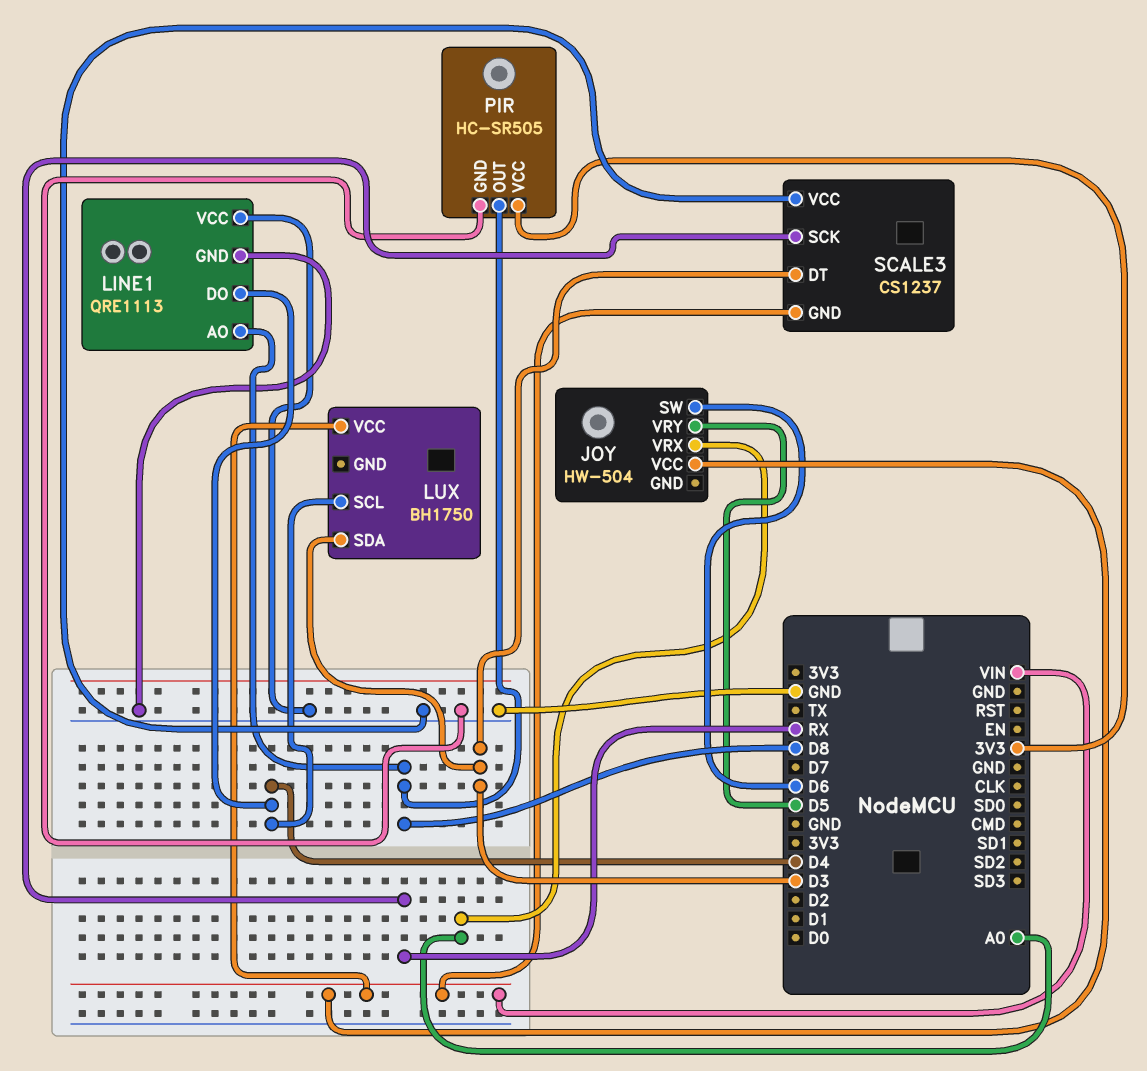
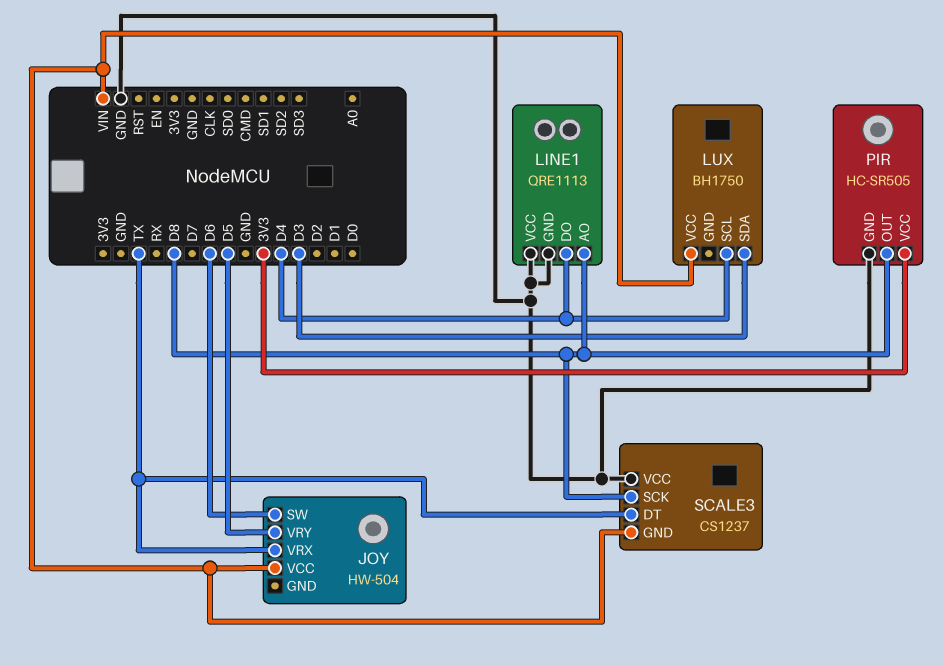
JOY pin VRX: A0 -> TX
SCALE3 pin DT: D3 -> TX
SCALE3 pin SCK: RX -> D8

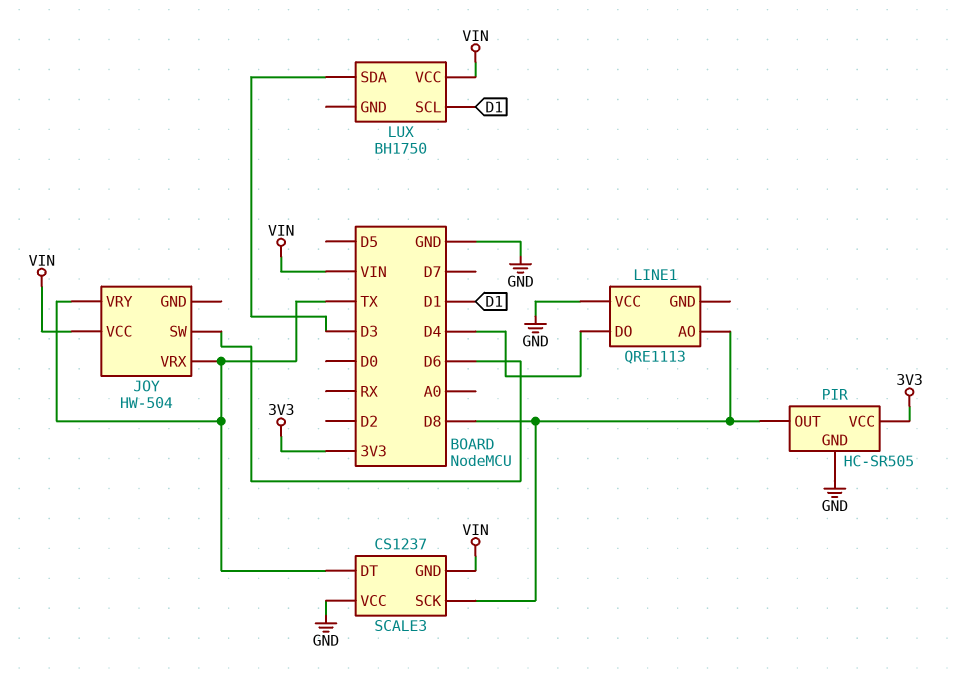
JOY pin VRY: D5 -> TX
LINE1 pin GND: GND -> none
LUX pin SCL: D4 -> D1

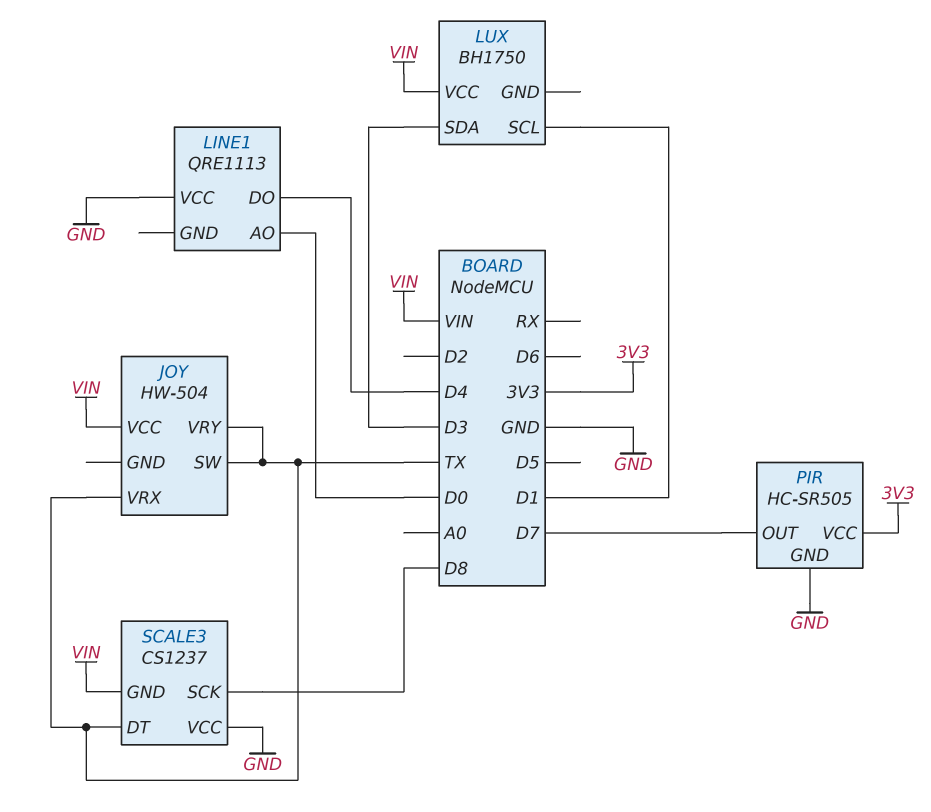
JOY pin SW: D6 -> TX
LINE1 pin AO: D8 -> D0
PIR pin OUT: D8 -> D7

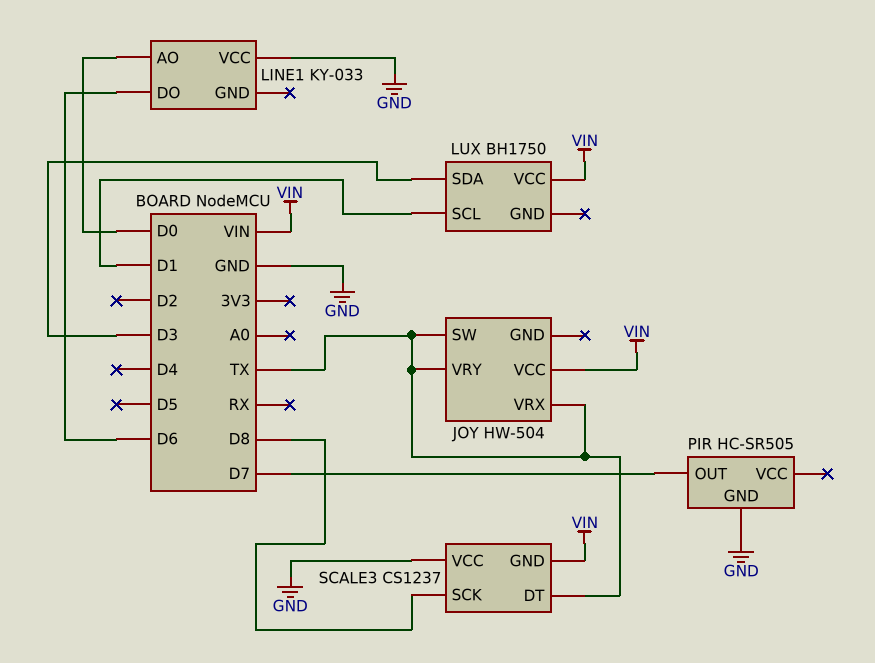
LINE1: QRE1113 -> KY-033
LINE1 pin DO: D4 -> D6
PIR pin VCC: 3V3 -> none

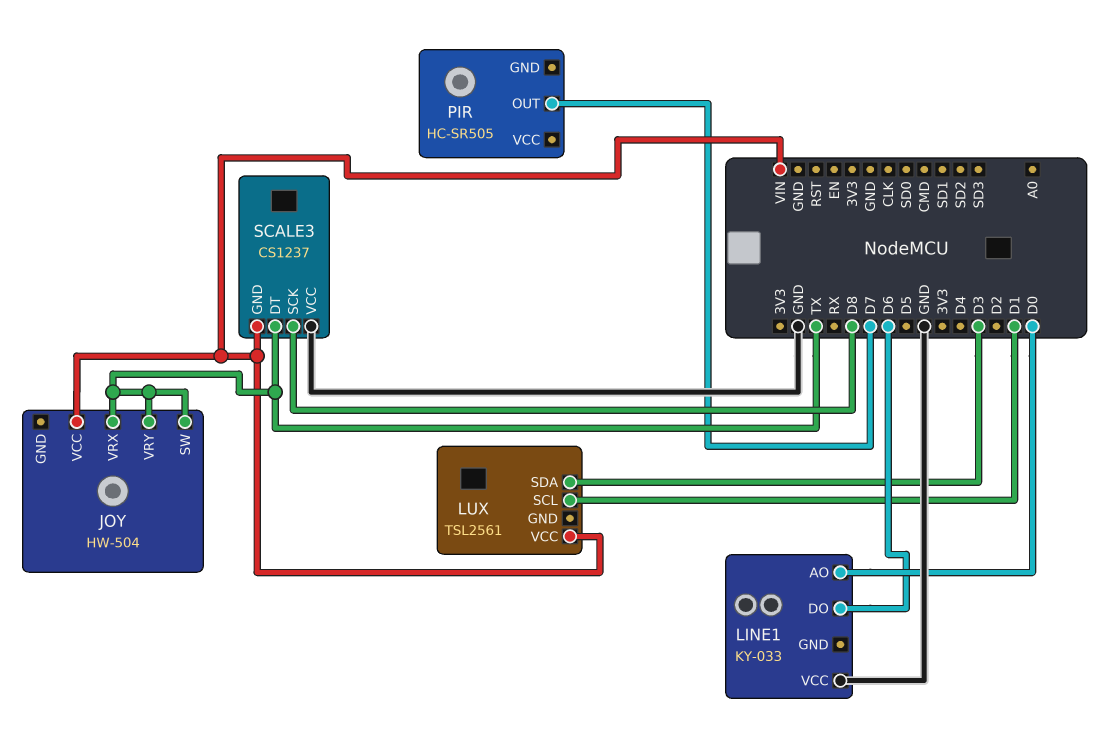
LUX: BH1750 -> TSL2561
PIR pin GND: GND -> none

